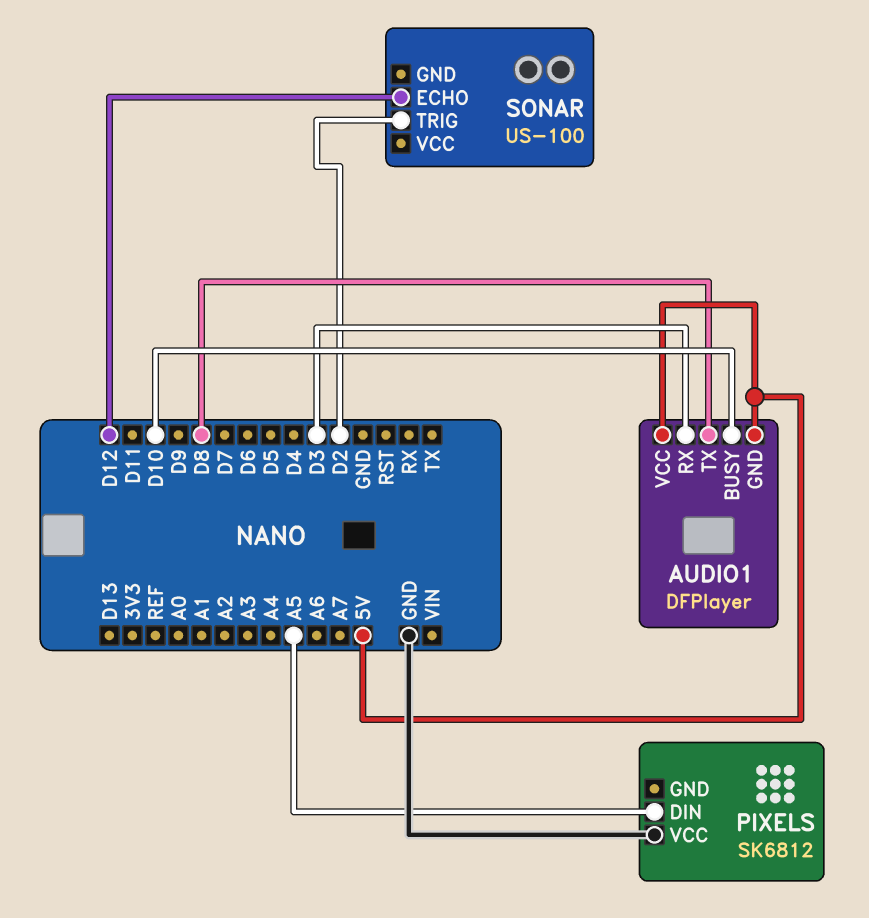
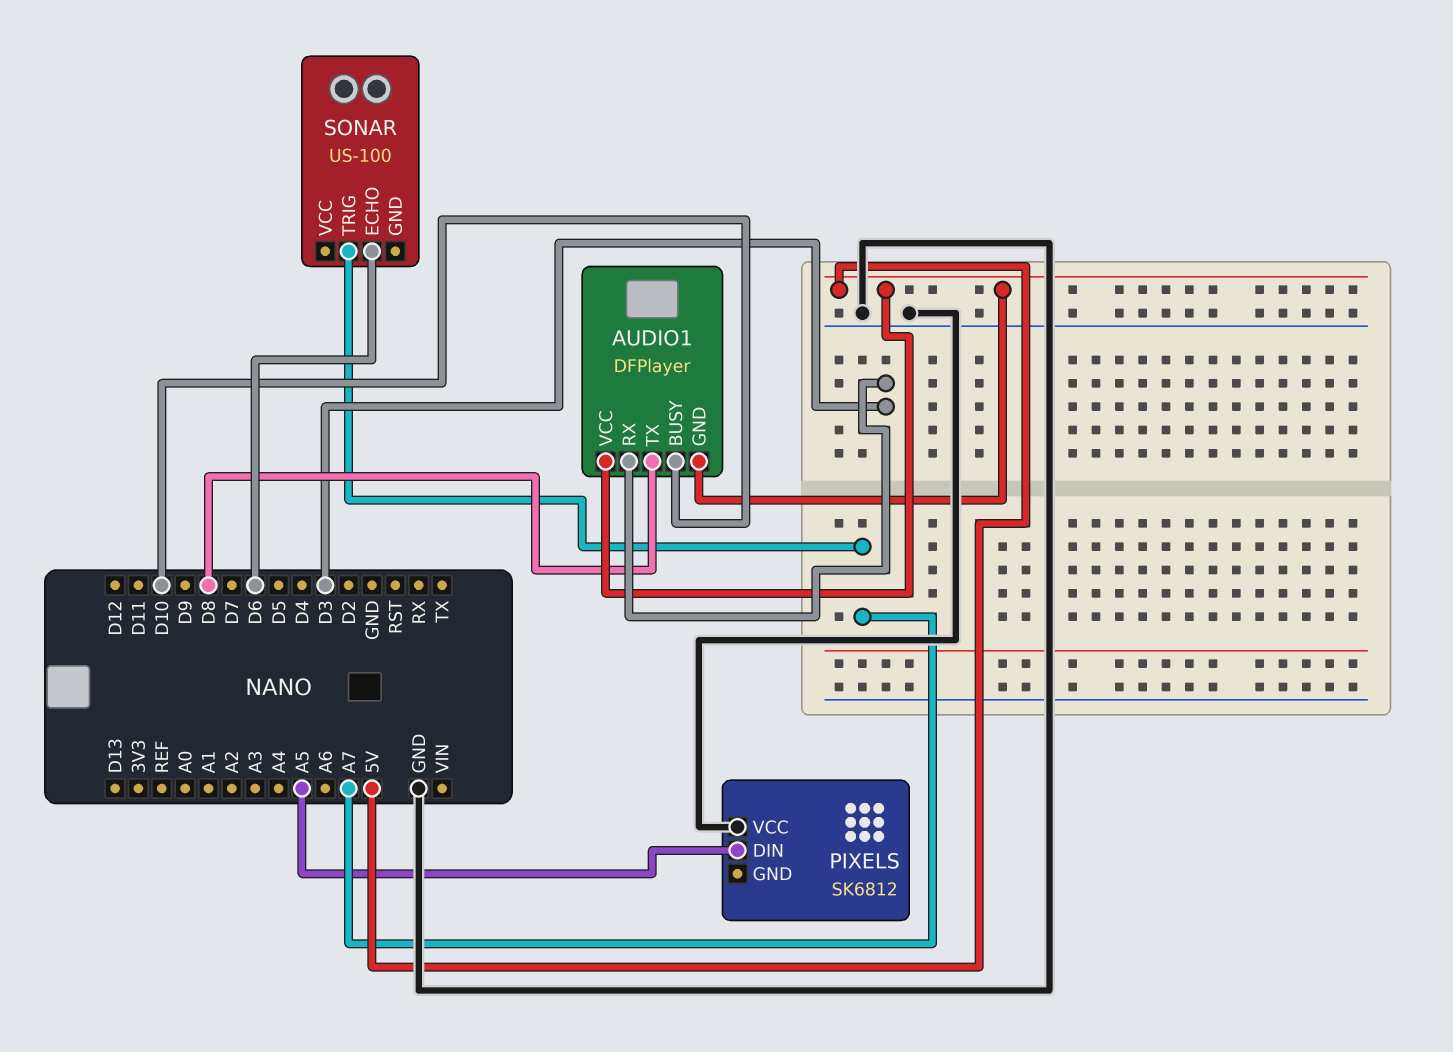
SONAR pin ECHO: D12 -> D6
SONAR pin TRIG: D2 -> A7

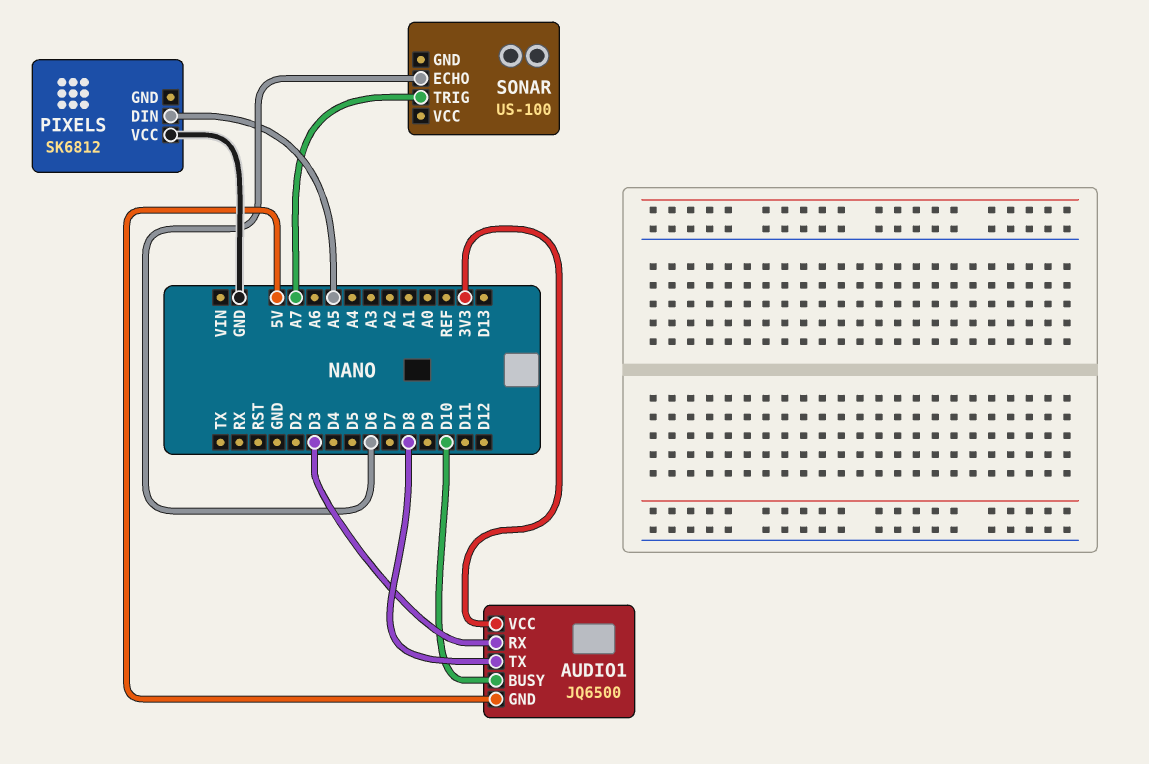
AUDIO1: DFPlayer -> JQ6500
AUDIO1 pin VCC: 5V -> 3V3

